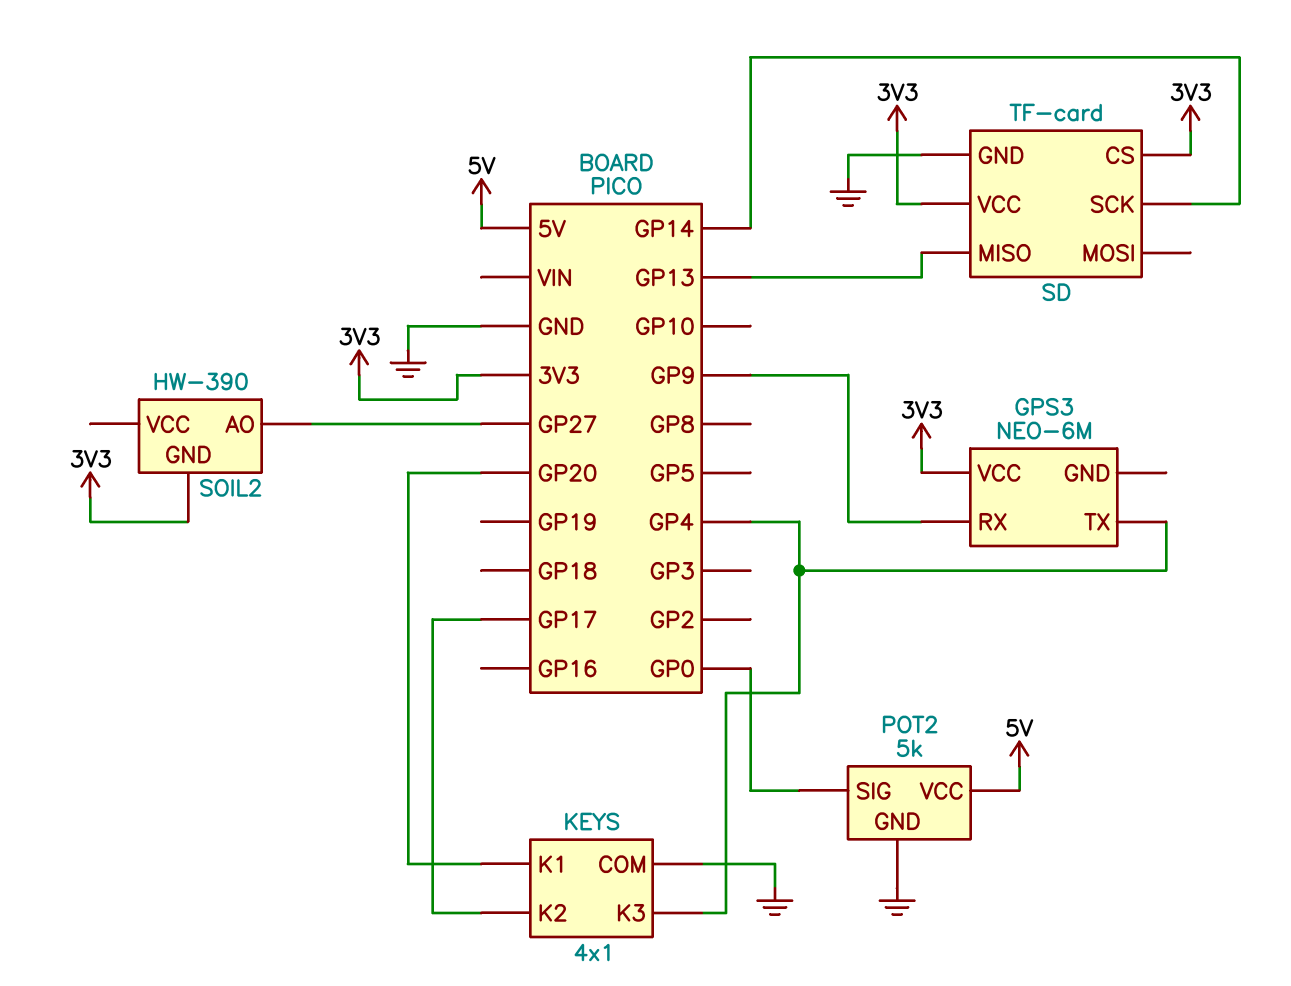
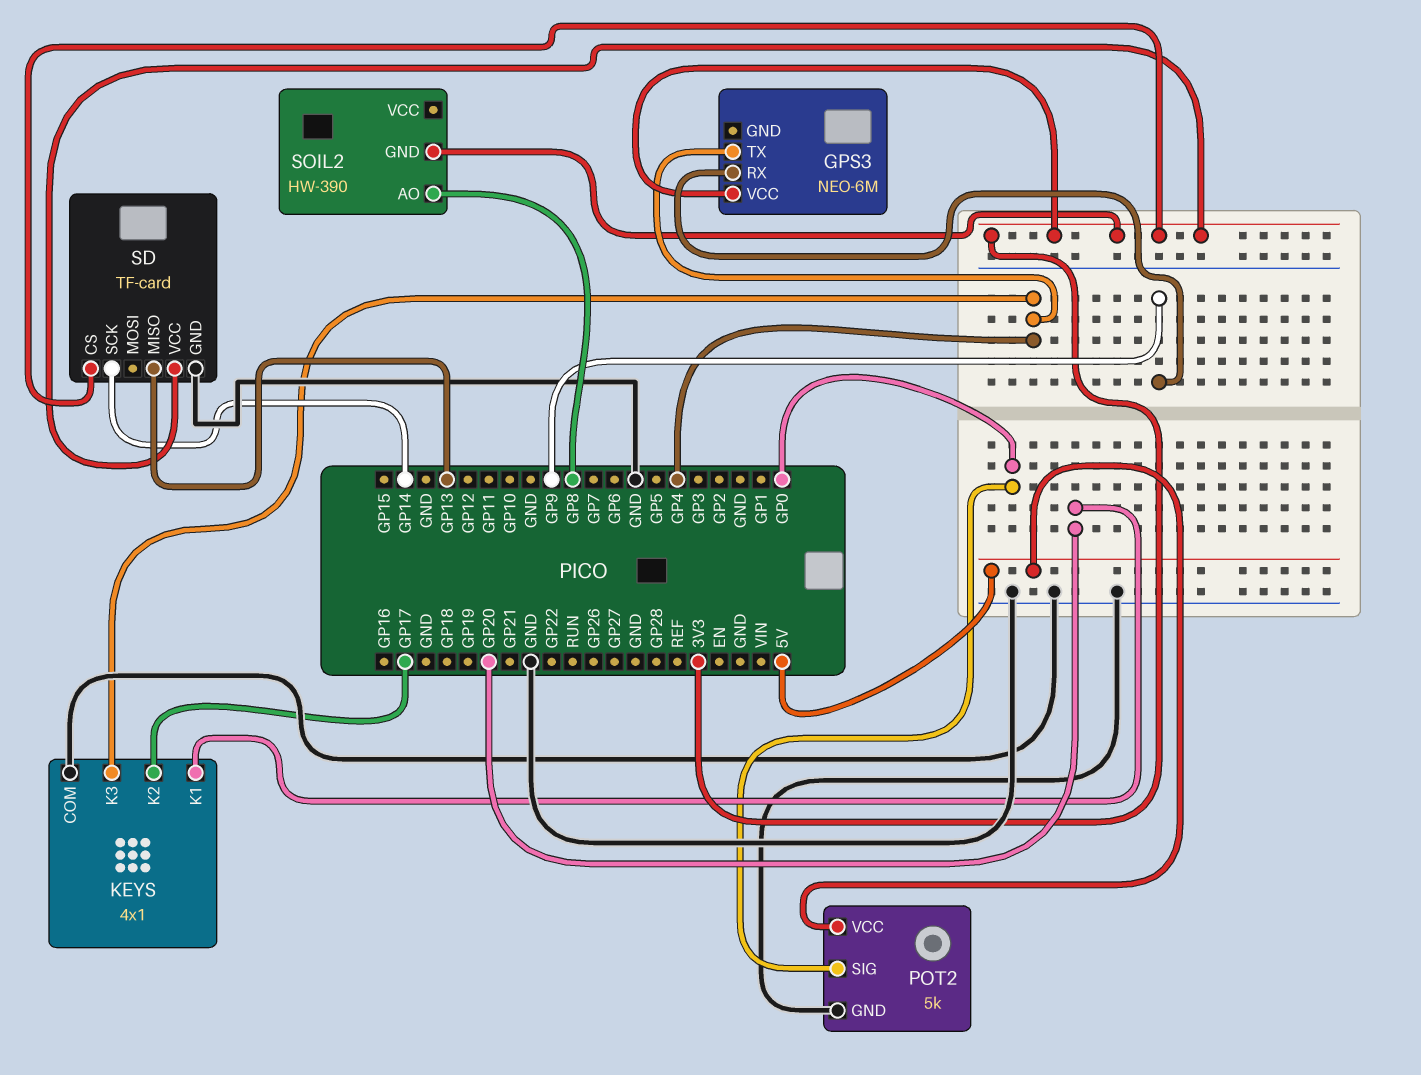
SOIL2 pin AO: GP27 -> GP8

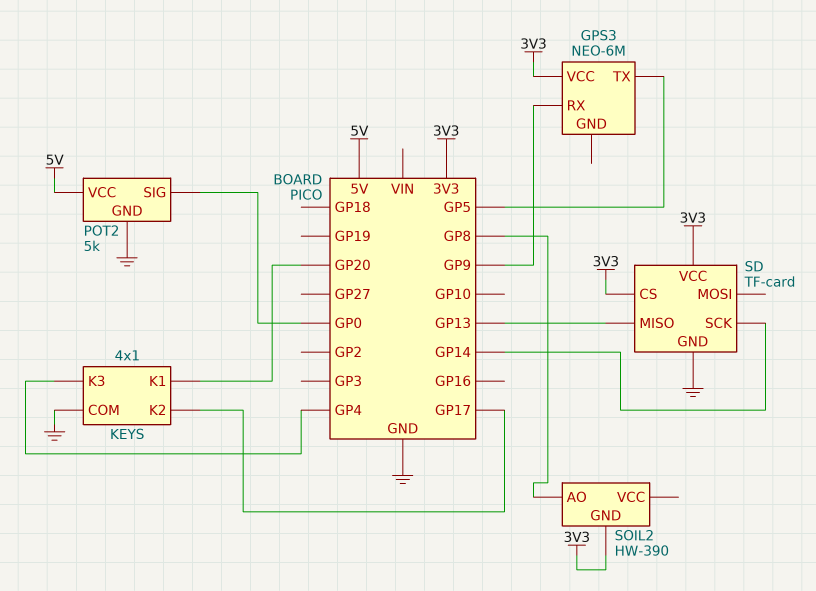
GPS3 pin TX: GP4 -> GP5

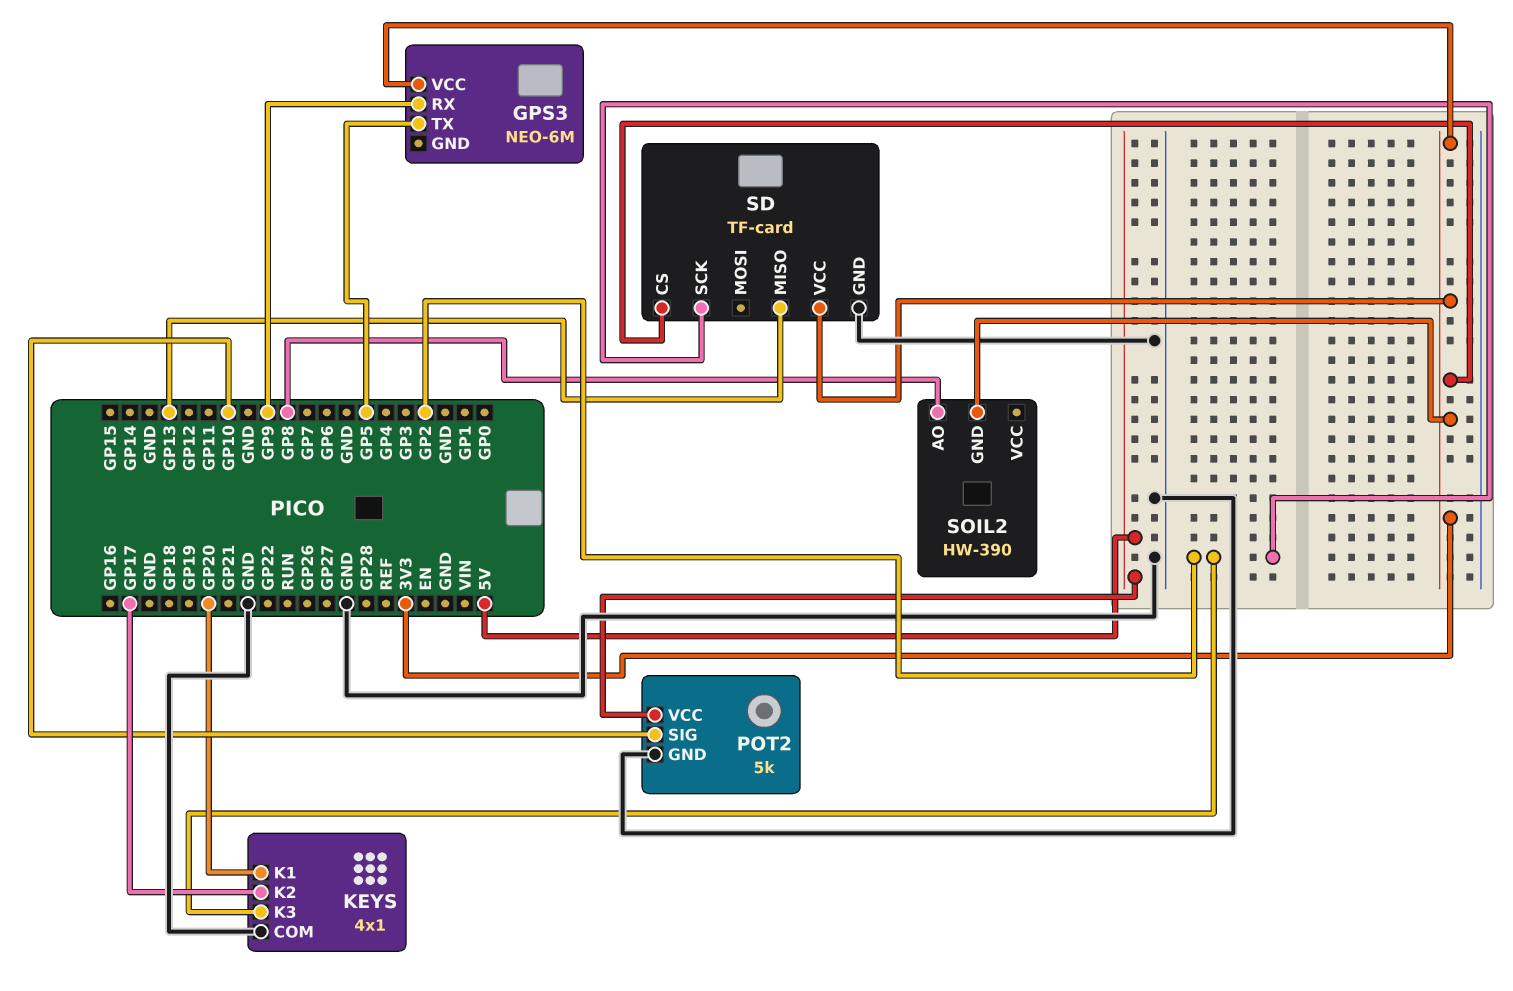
KEYS pin K3: GP4 -> GP2
POT2 pin SIG: GP0 -> GP10
SD pin SCK: GP14 -> GP2

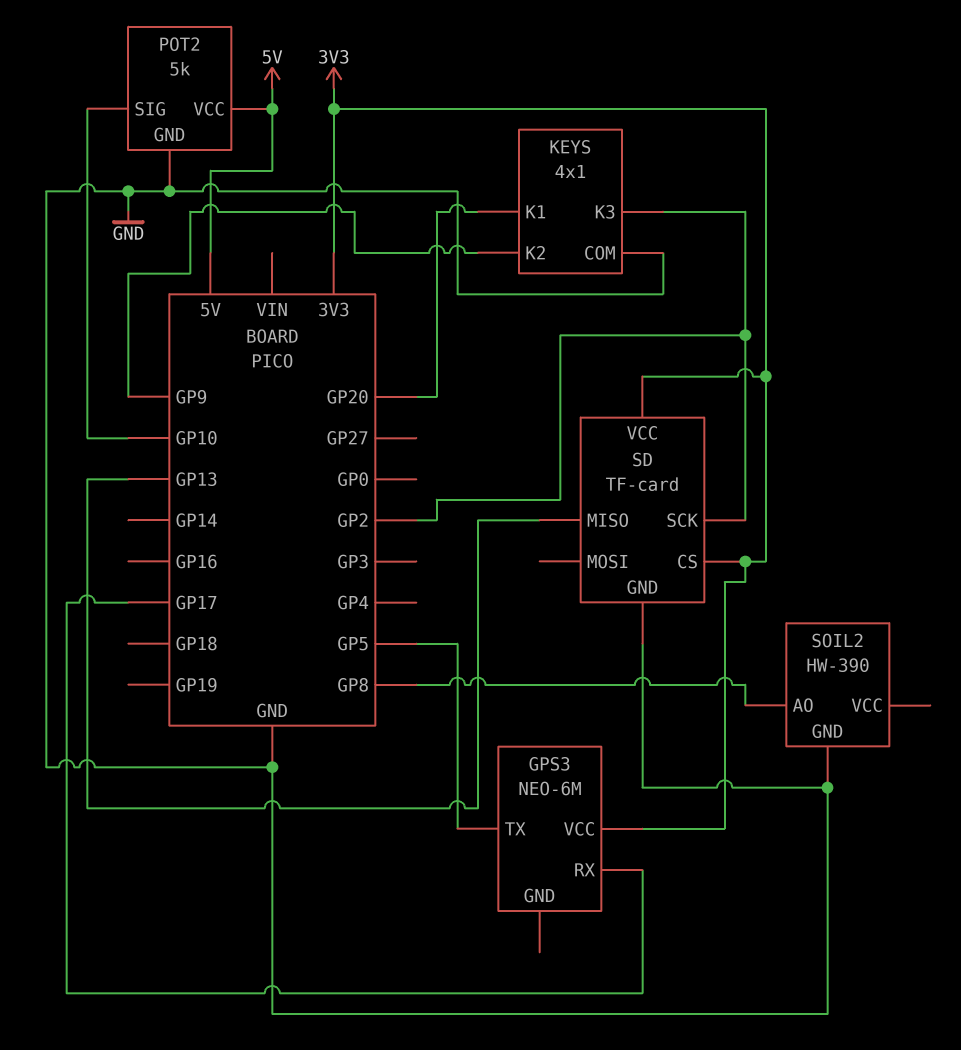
GPS3 pin RX: GP9 -> GP17
KEYS pin K2: GP17 -> GP9
SOIL2 pin GND: 3V3 -> GND

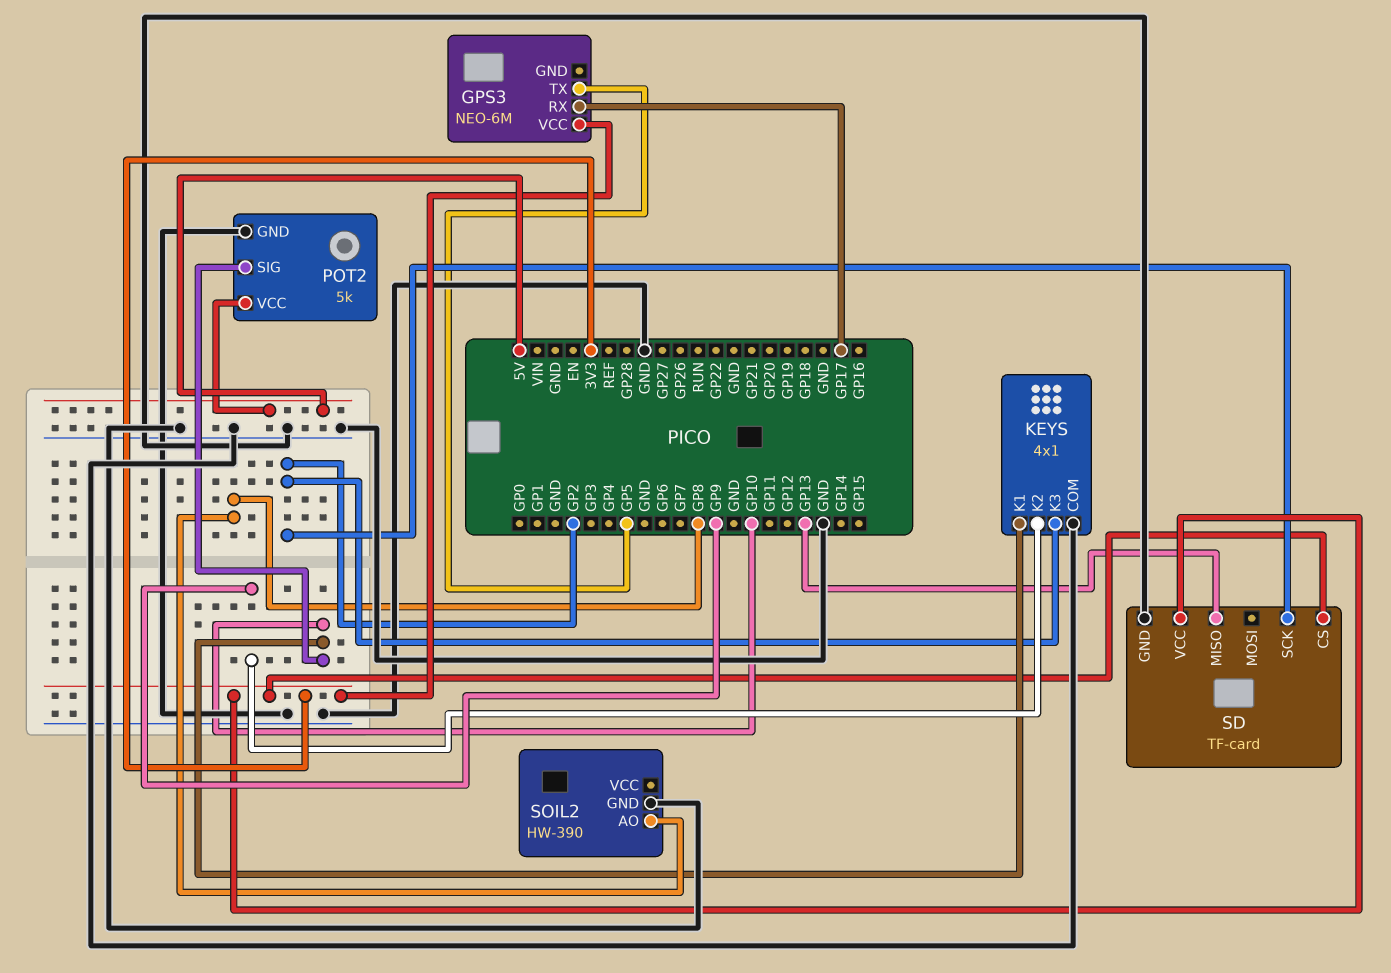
KEYS pin K1: GP20 -> GP10

